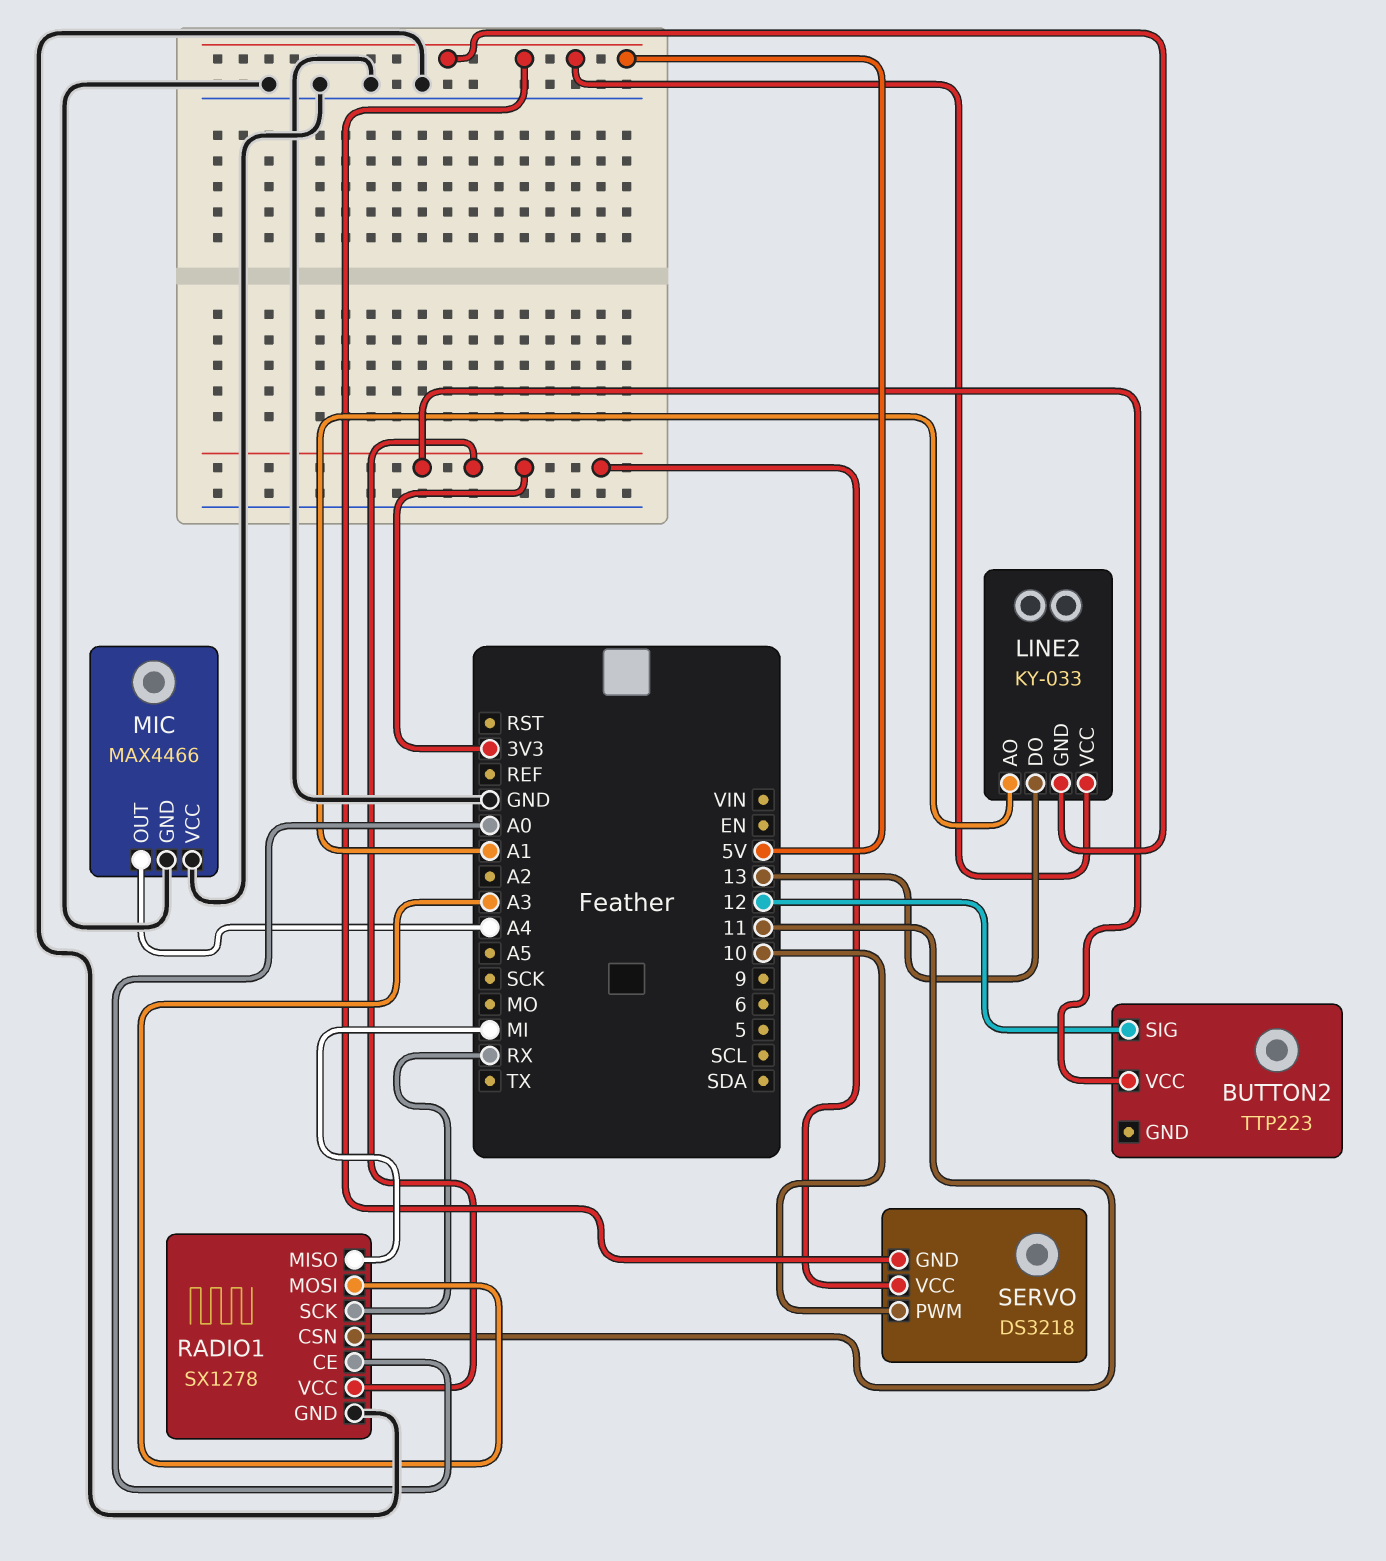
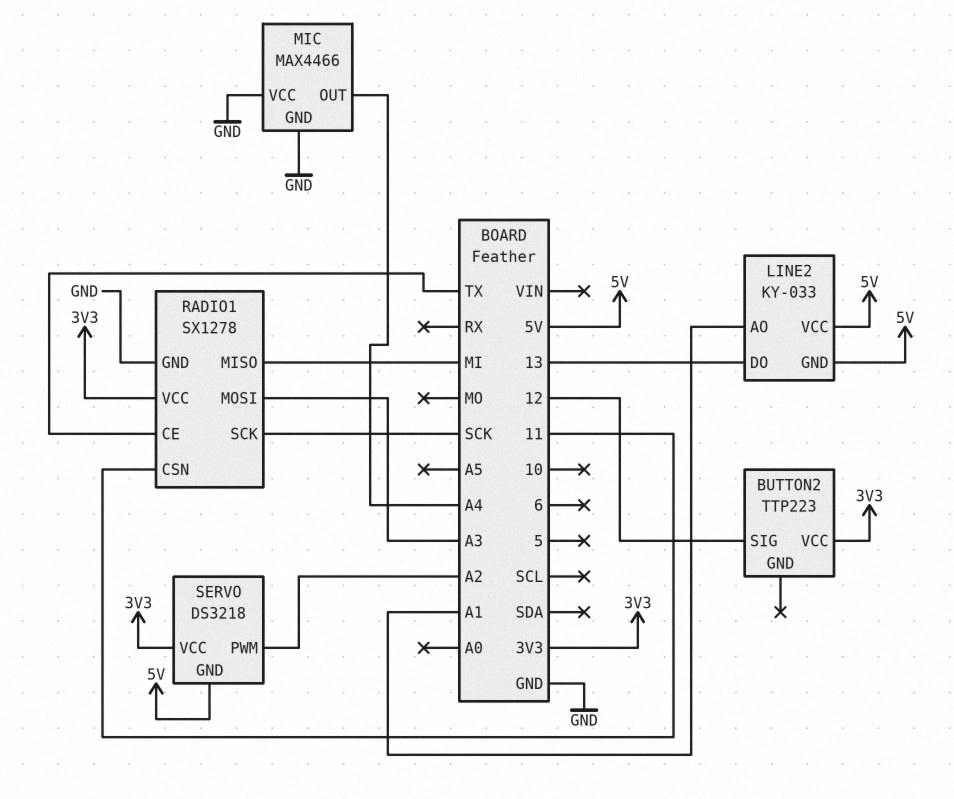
RADIO1 pin CE: A0 -> TX
RADIO1 pin SCK: RX -> SCK
SERVO pin PWM: 10 -> A2

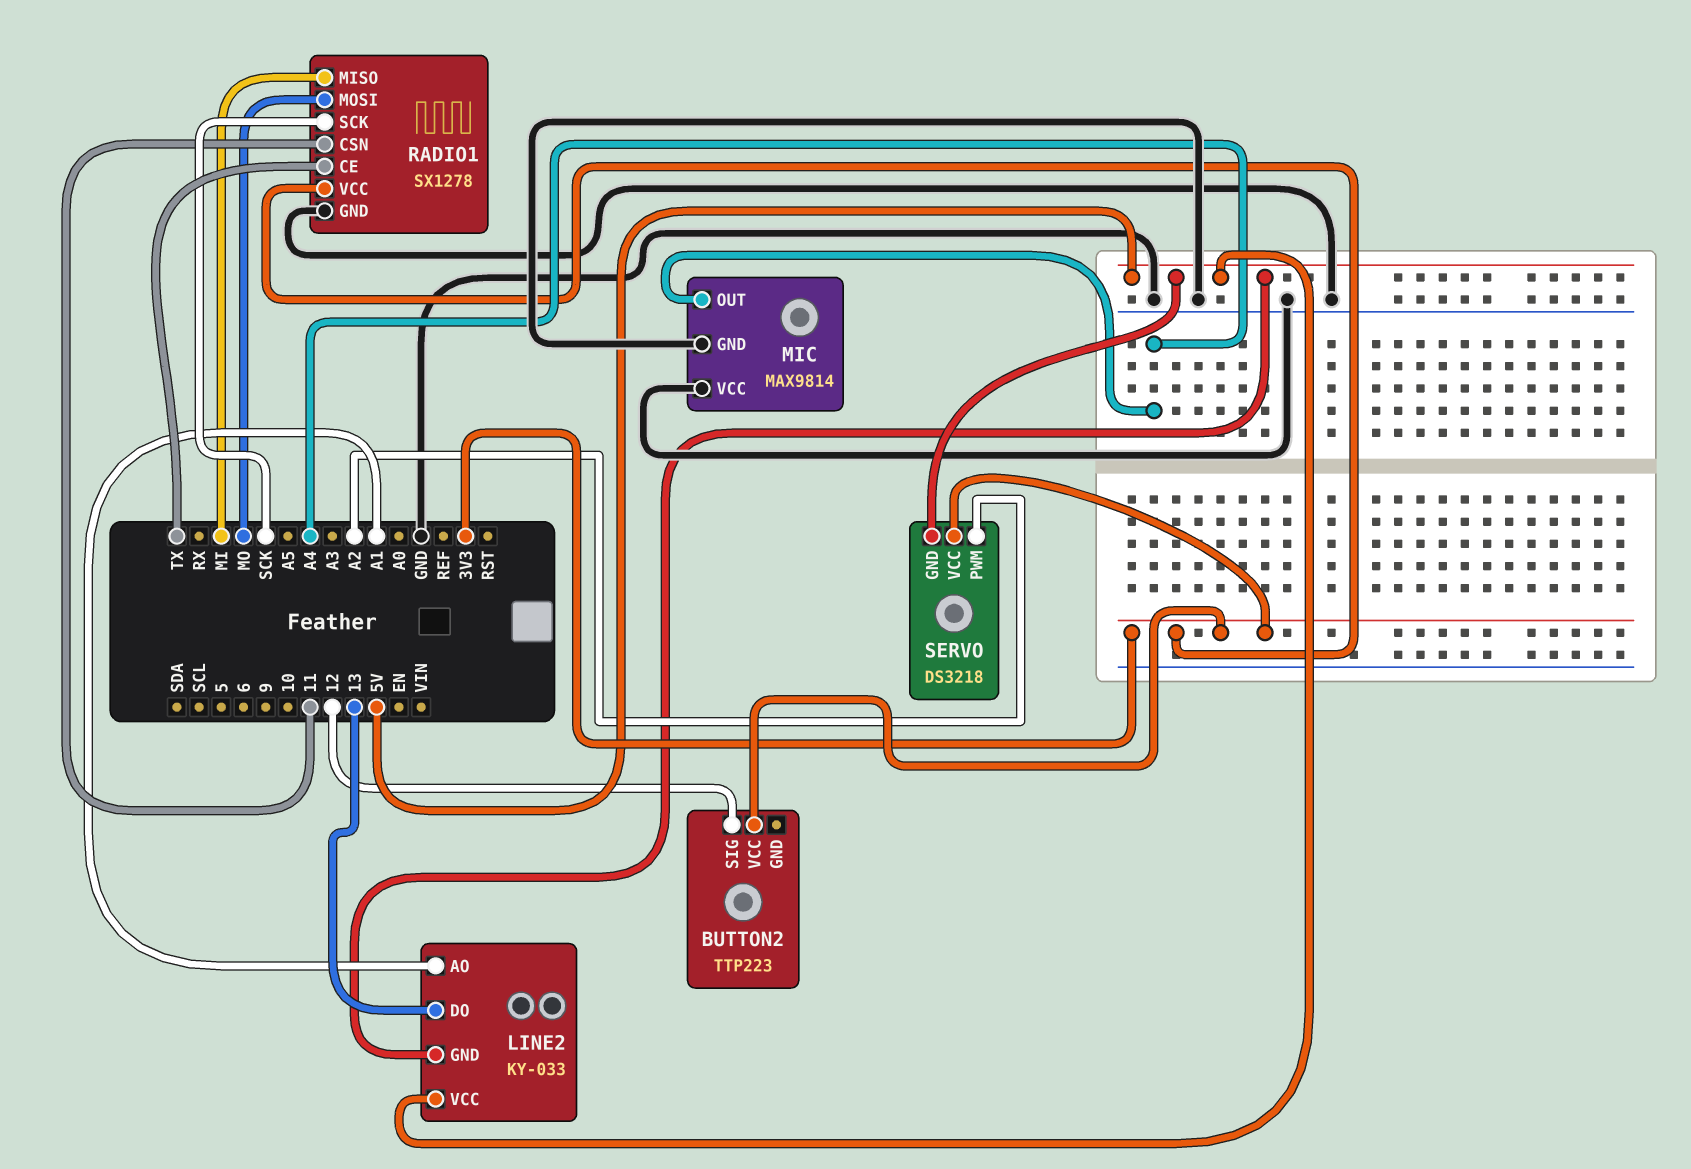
MIC: MAX4466 -> MAX9814
RADIO1 pin MOSI: A3 -> MO

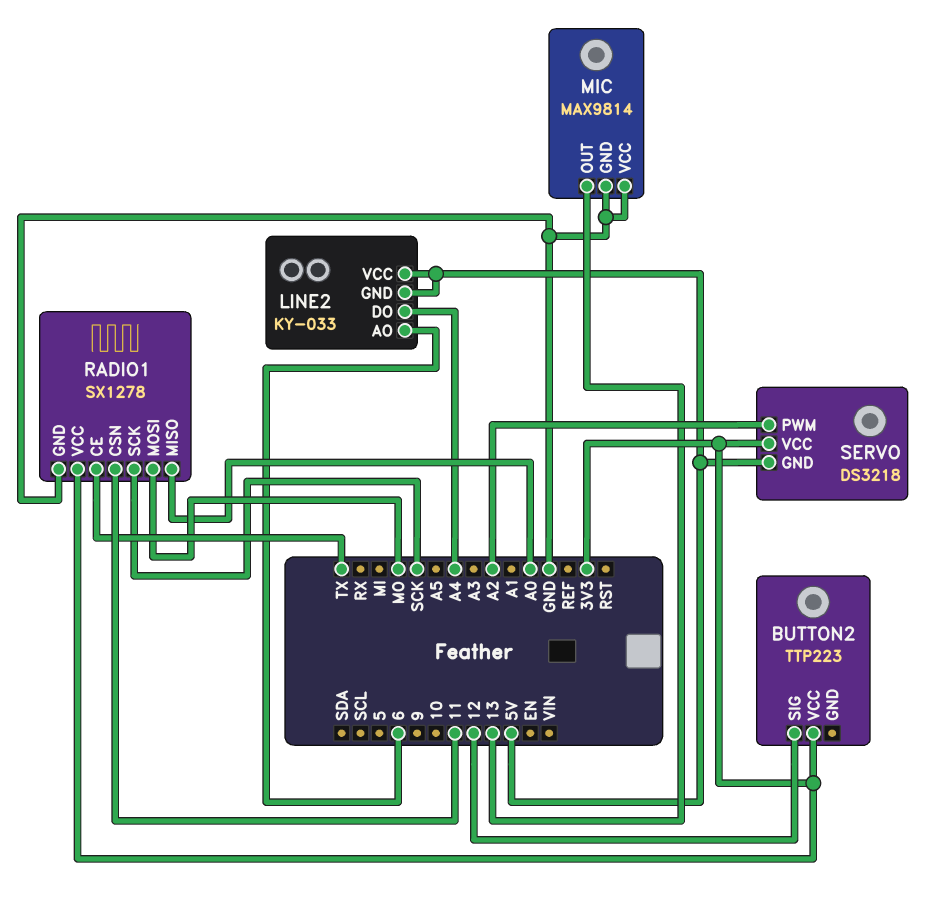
LINE2 pin AO: A1 -> 6
LINE2 pin DO: 13 -> A4
MIC pin OUT: A4 -> 13
RADIO1 pin MISO: MI -> A0

